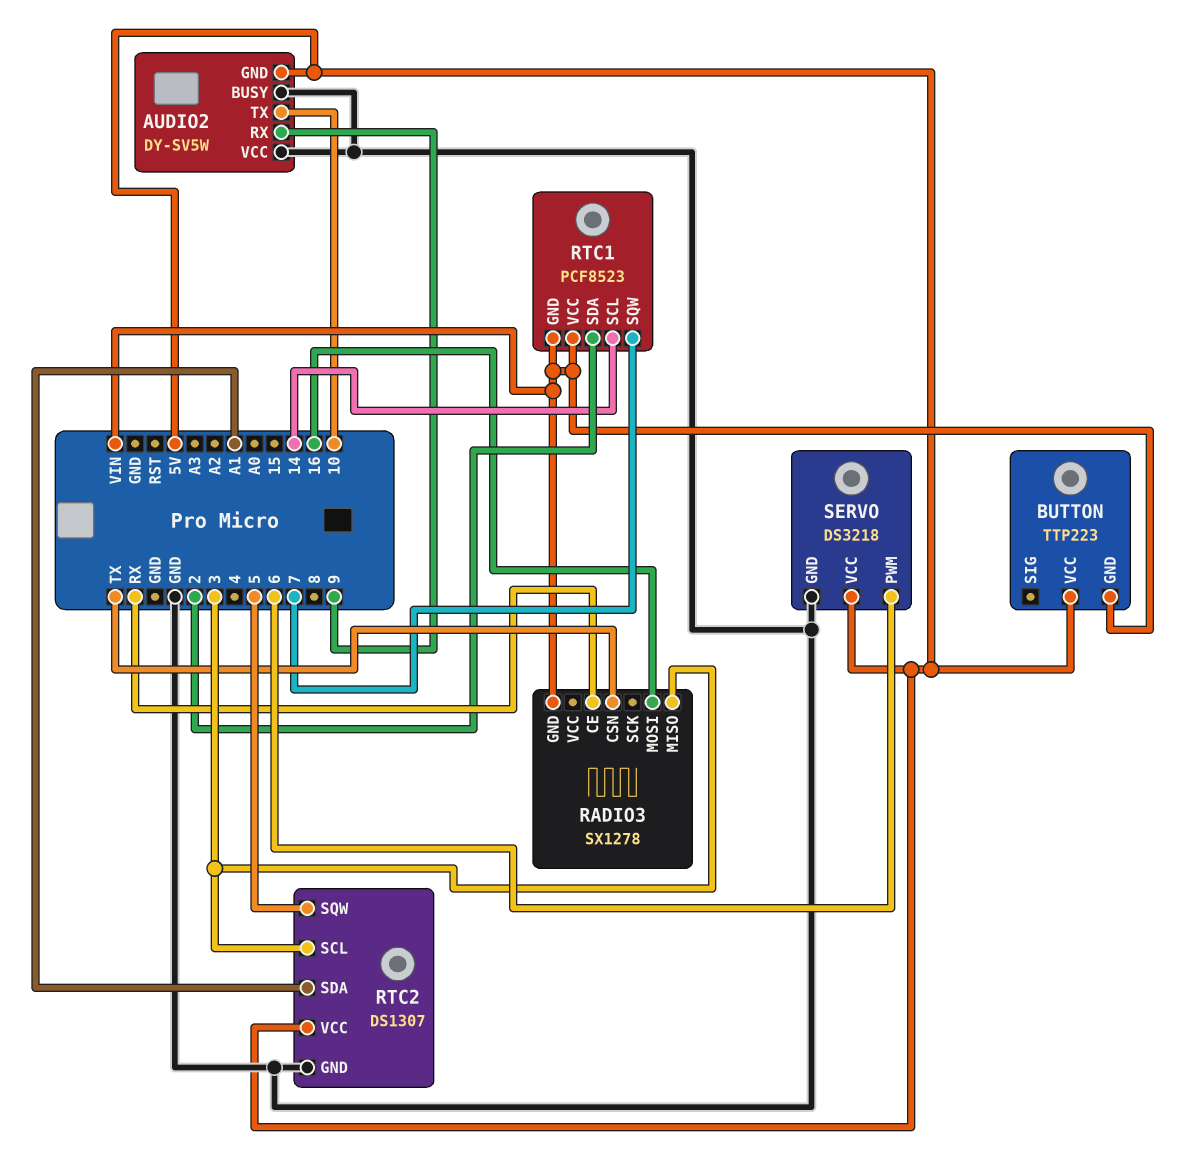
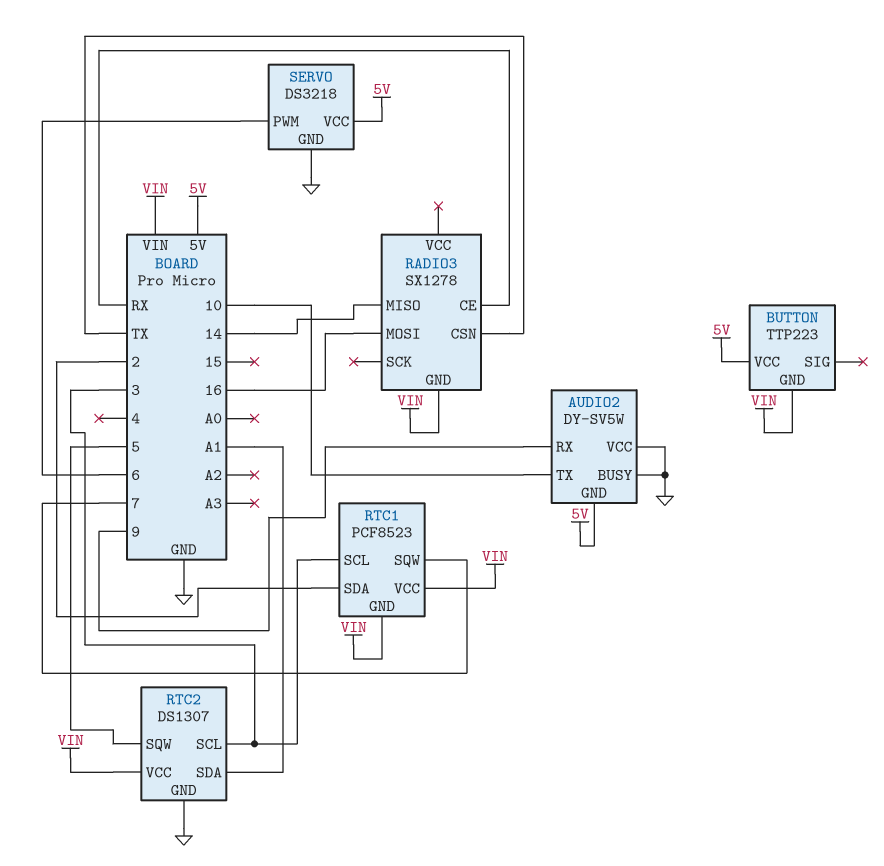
RADIO3 pin MISO: 3 -> 14
RTC1 pin SCL: 14 -> 3
RTC2 pin VCC: 5V -> VIN

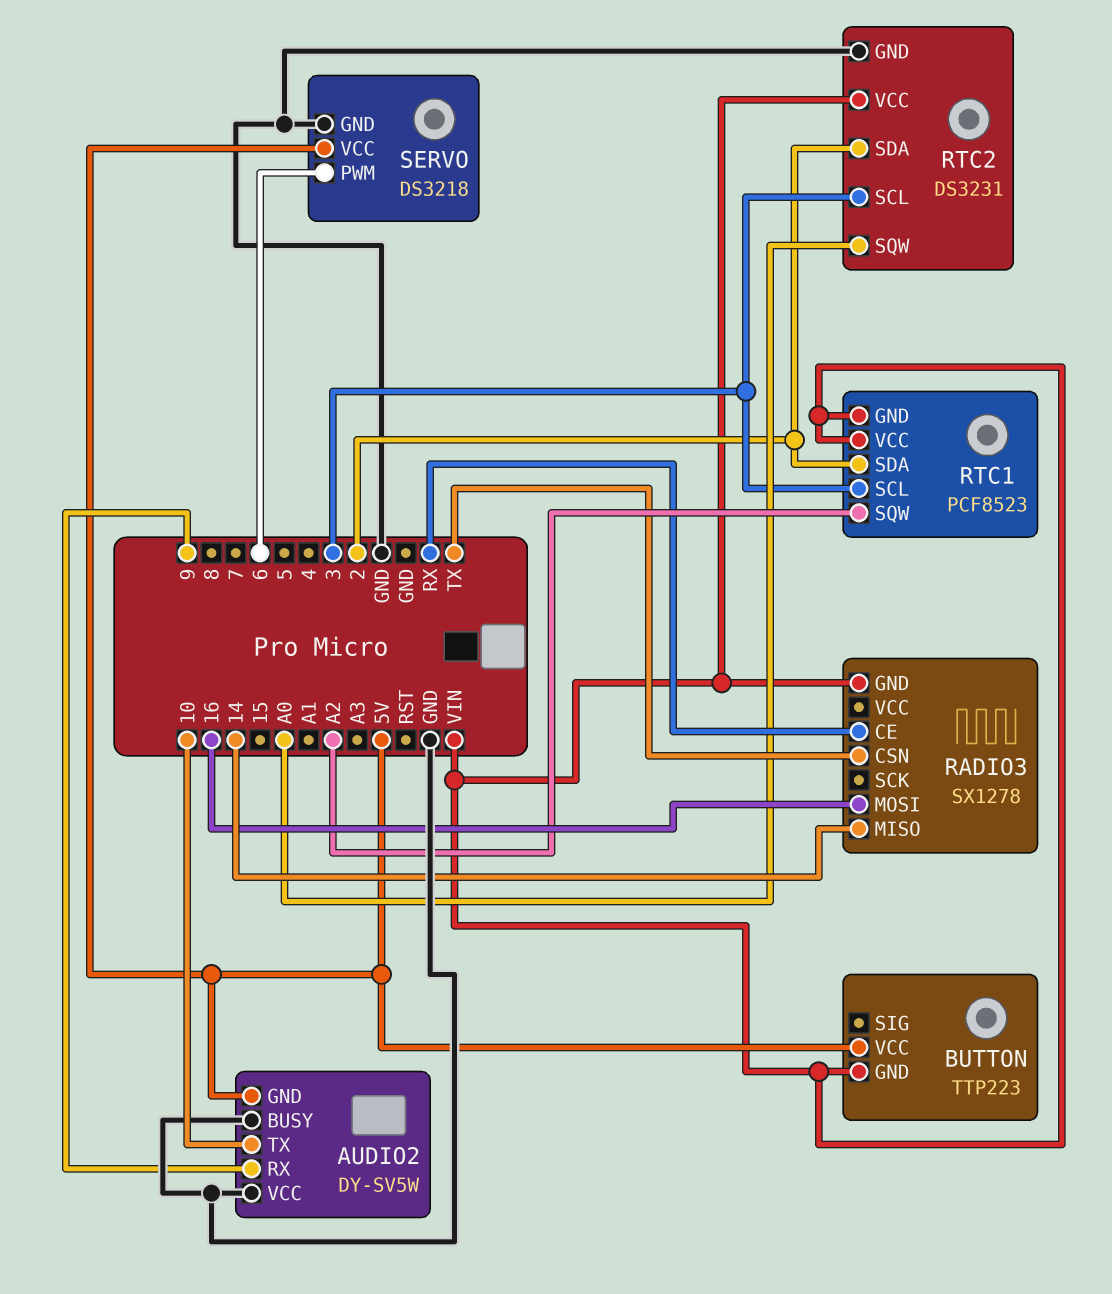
RTC1 pin SQW: 7 -> A2
RTC2: DS1307 -> DS3231
RTC2 pin SDA: A1 -> 2
RTC2 pin SQW: 5 -> A0

